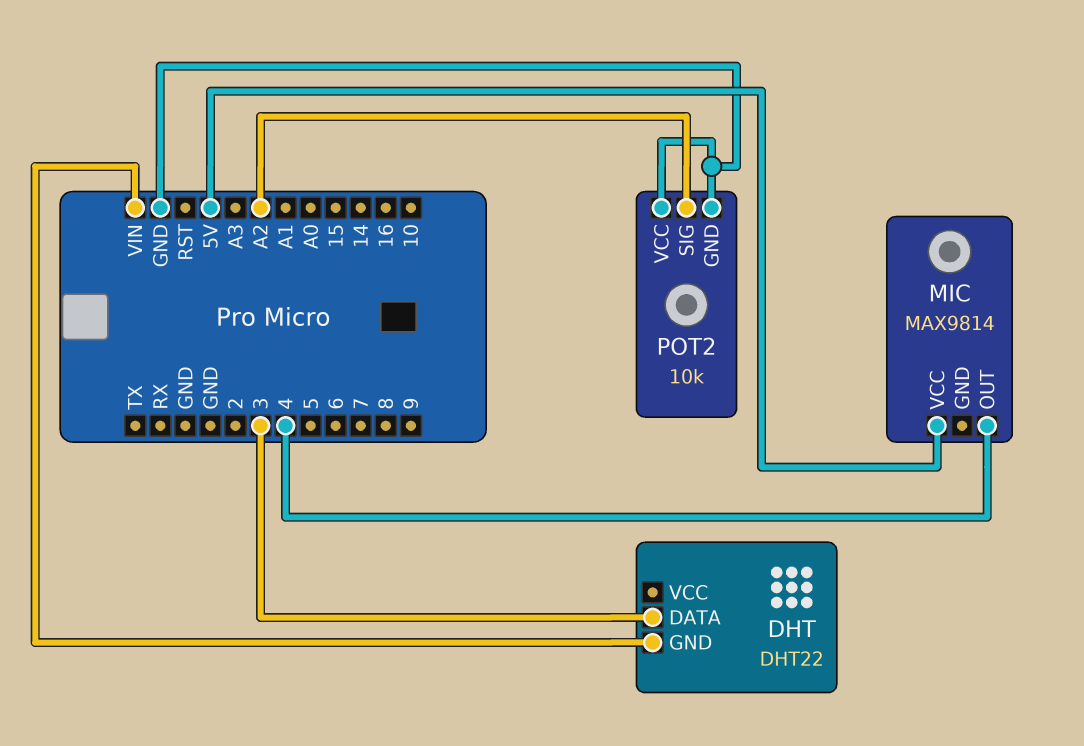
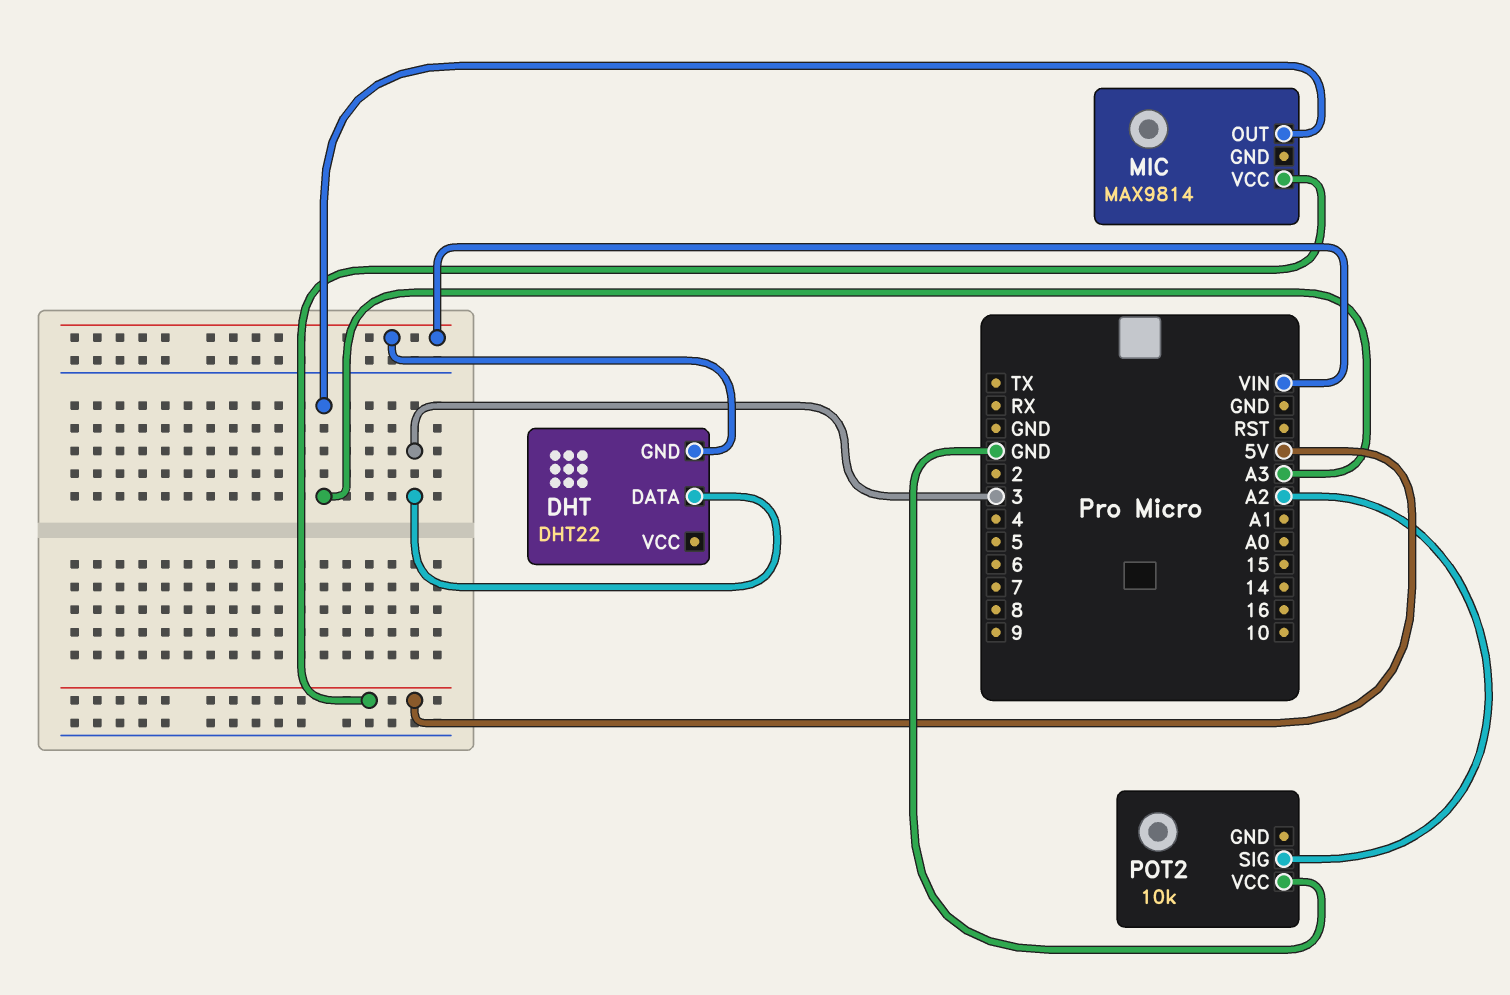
MIC pin OUT: 4 -> A3
POT2 pin GND: GND -> none

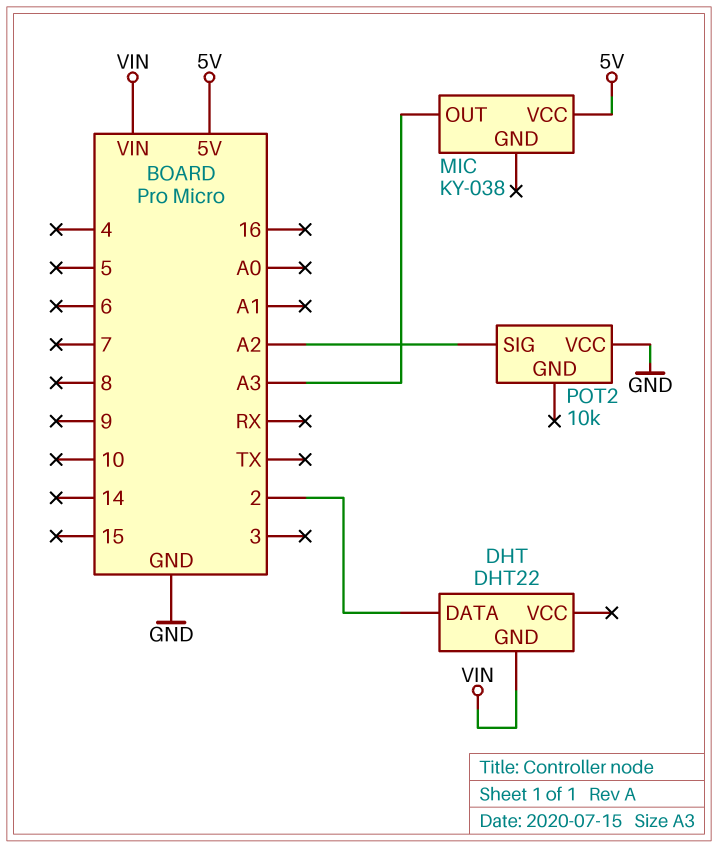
DHT pin DATA: 3 -> 2
MIC: MAX9814 -> KY-038

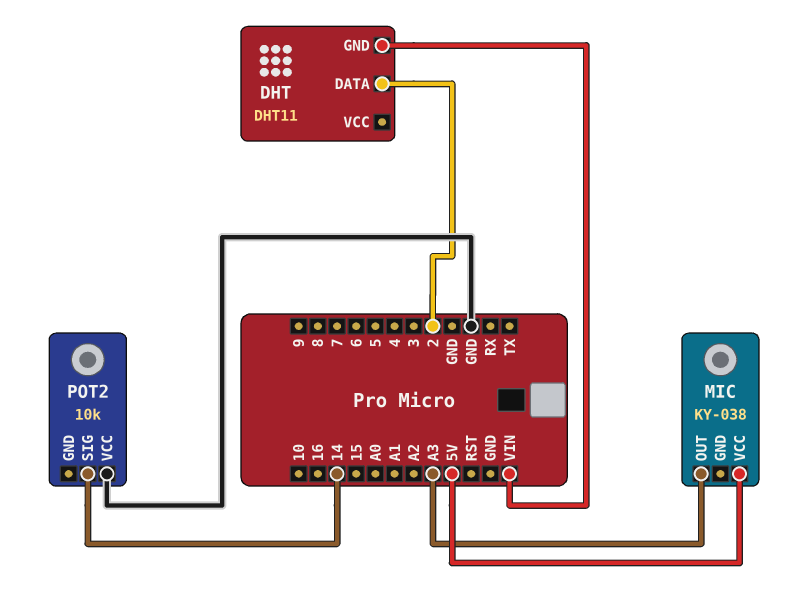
DHT: DHT22 -> DHT11
POT2 pin SIG: A2 -> 14

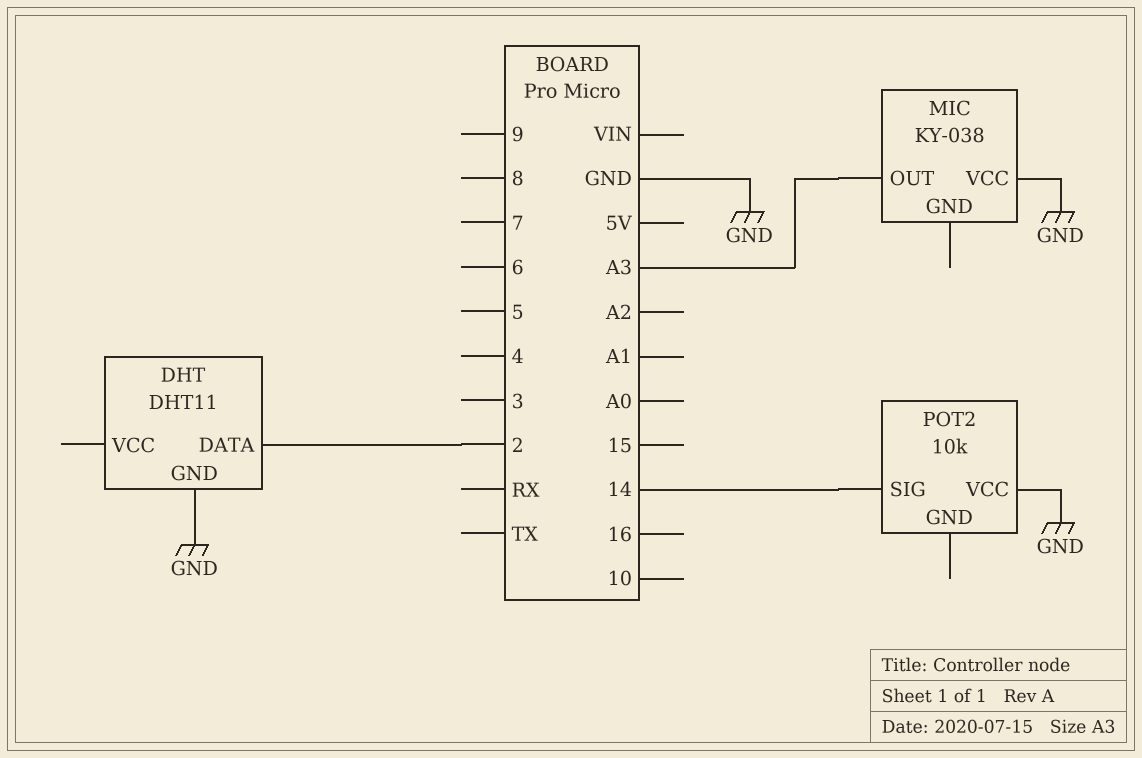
DHT pin GND: VIN -> GND
MIC pin VCC: 5V -> GND

